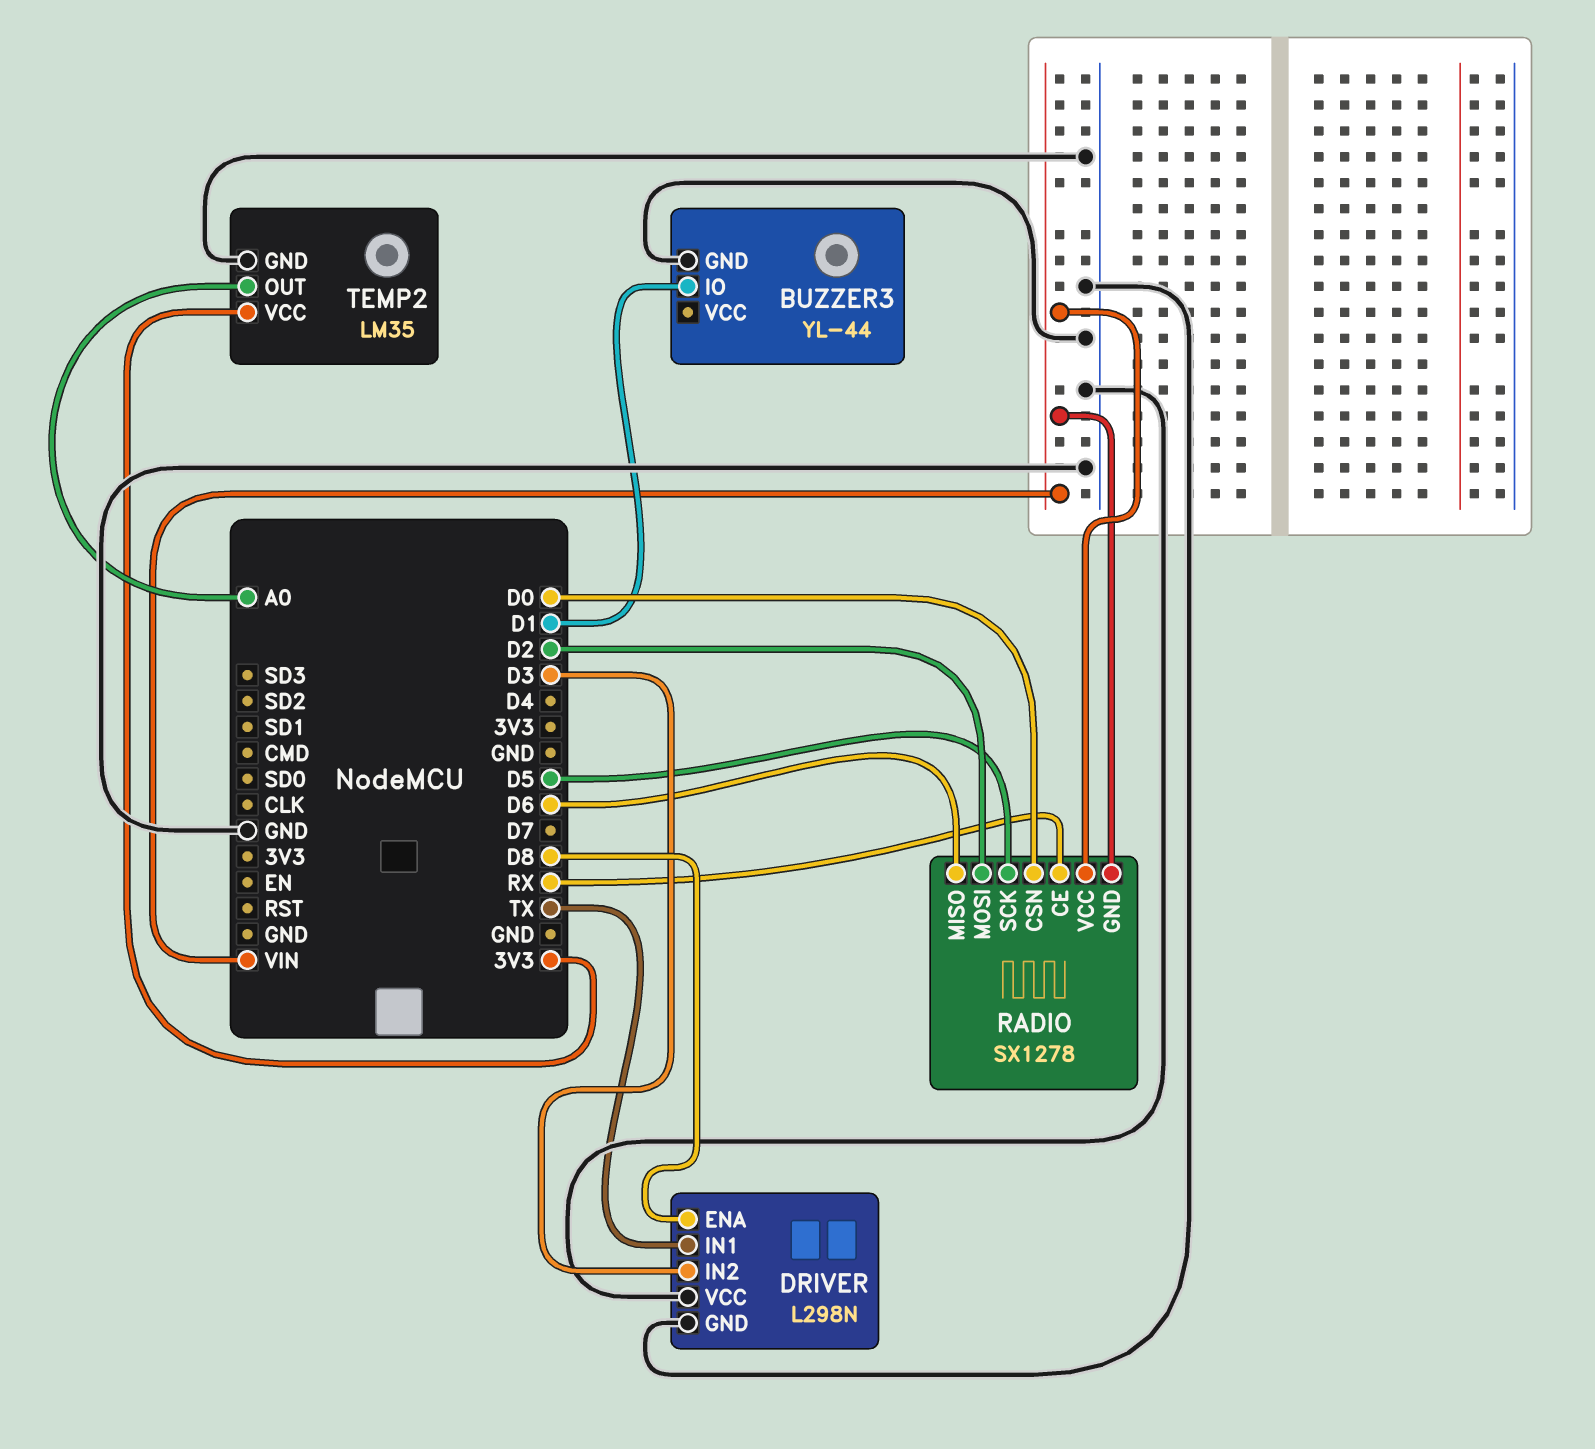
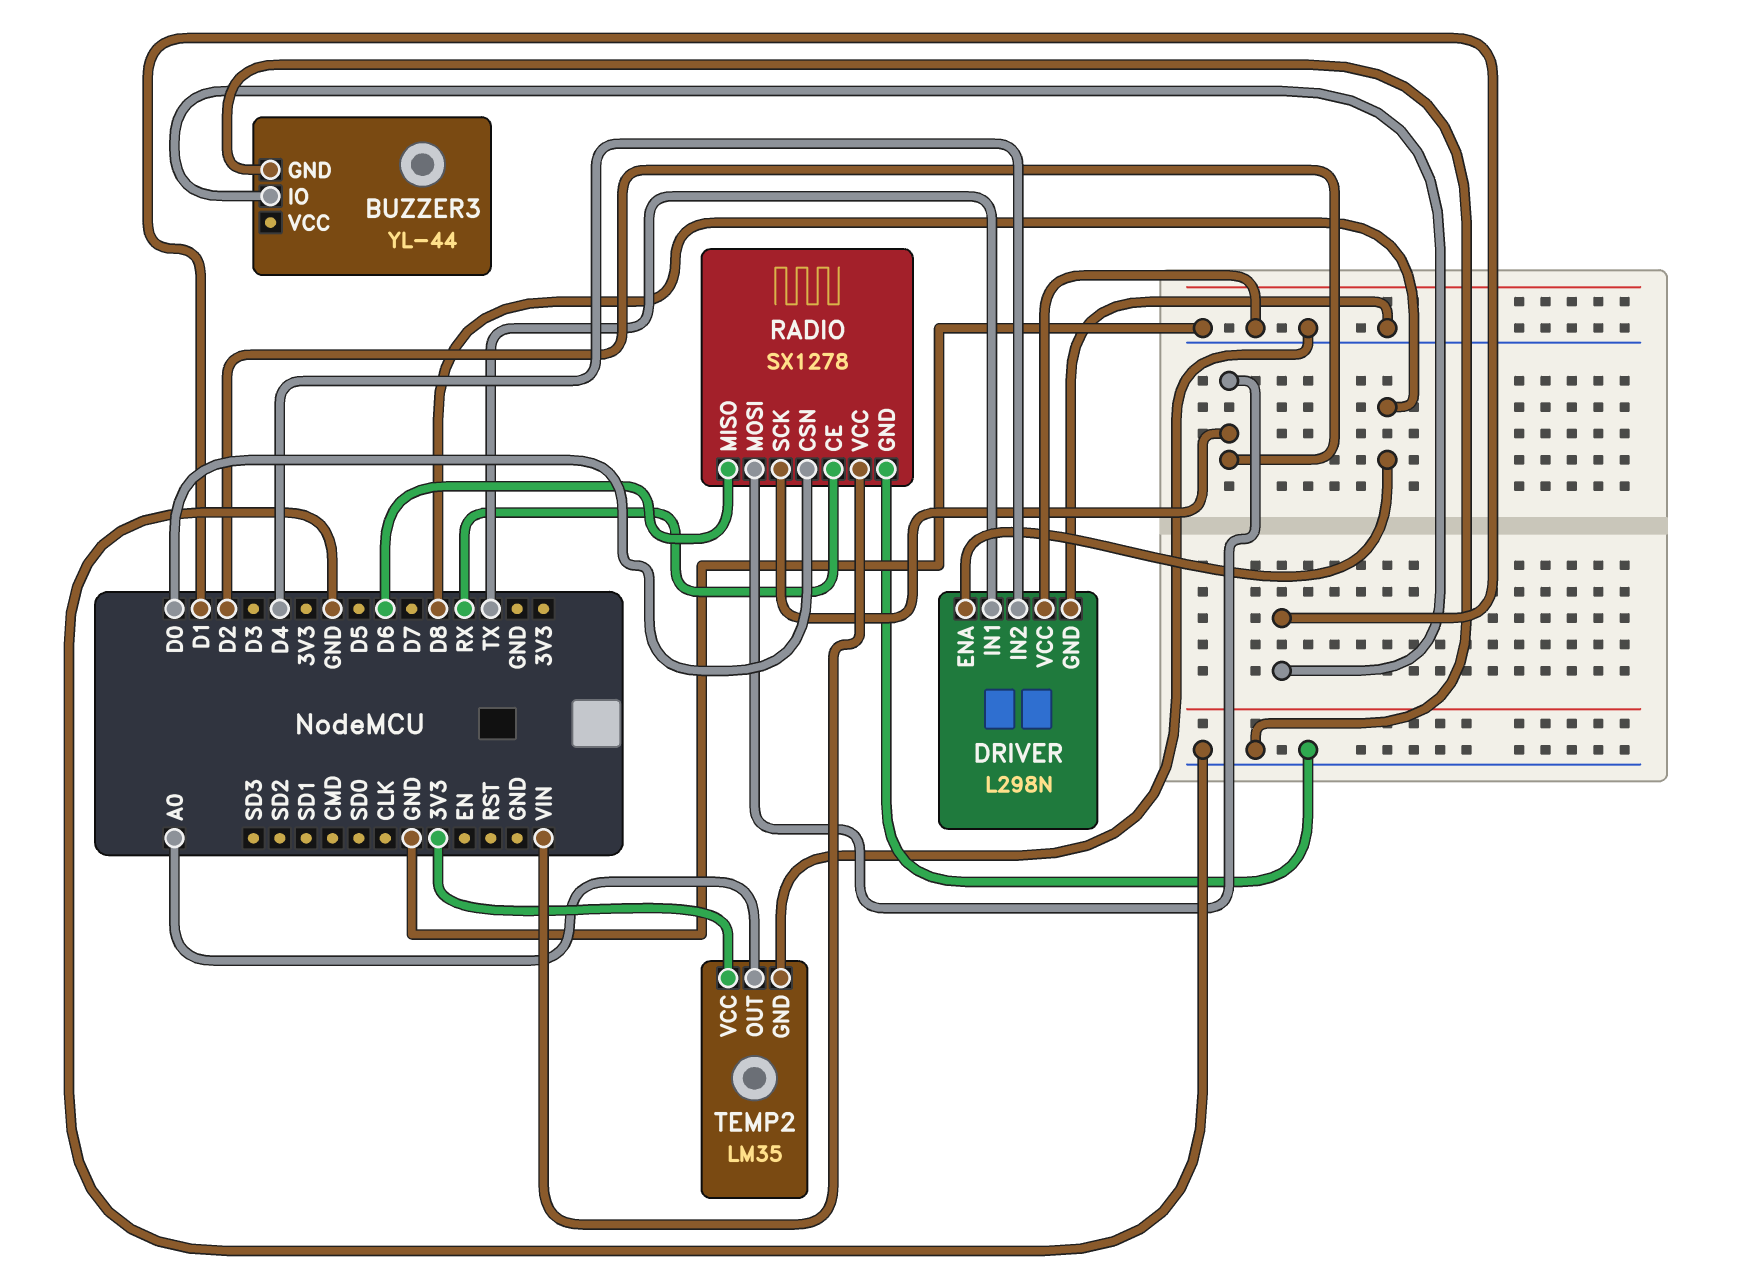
DRIVER pin IN2: D3 -> D4
RADIO pin GND: VIN -> GND
RADIO pin SCK: D5 -> D2

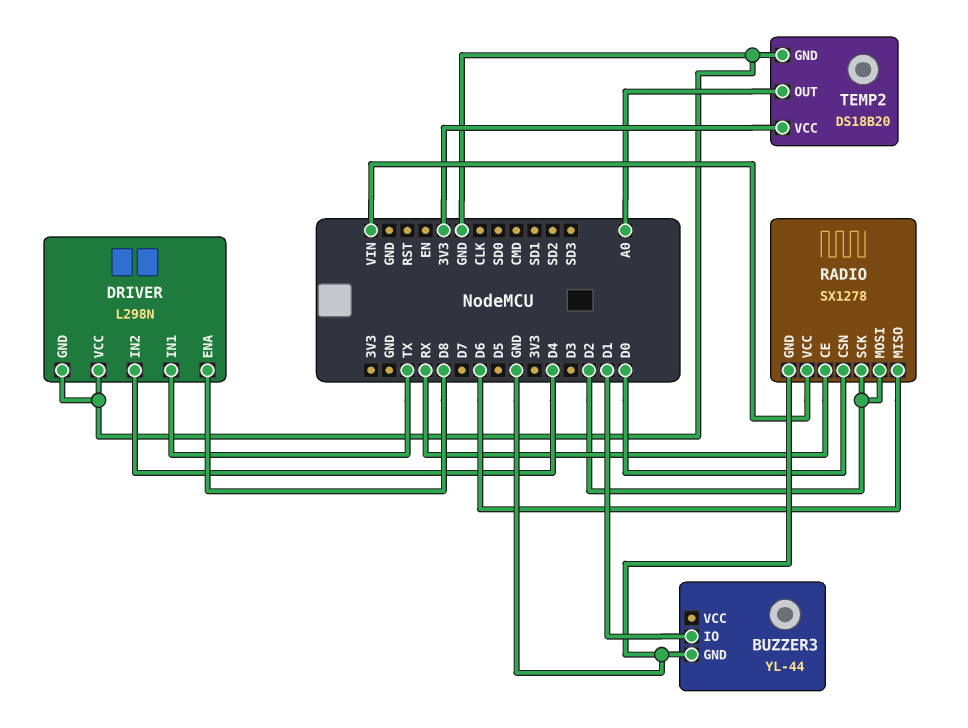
TEMP2: LM35 -> DS18B20

